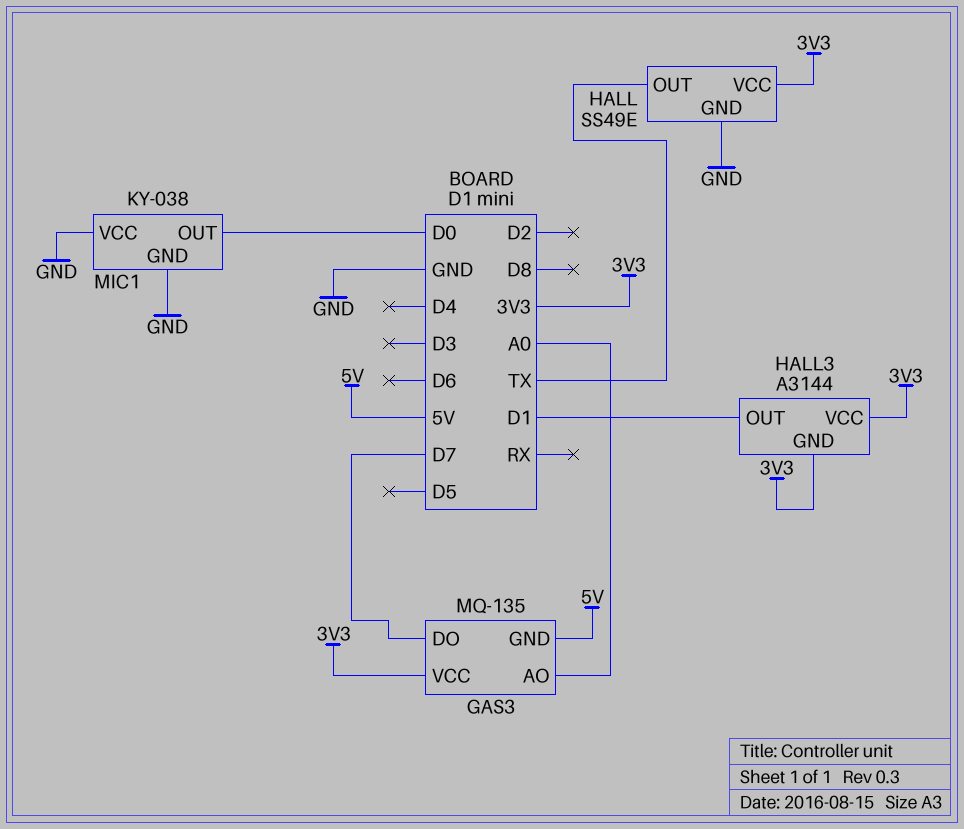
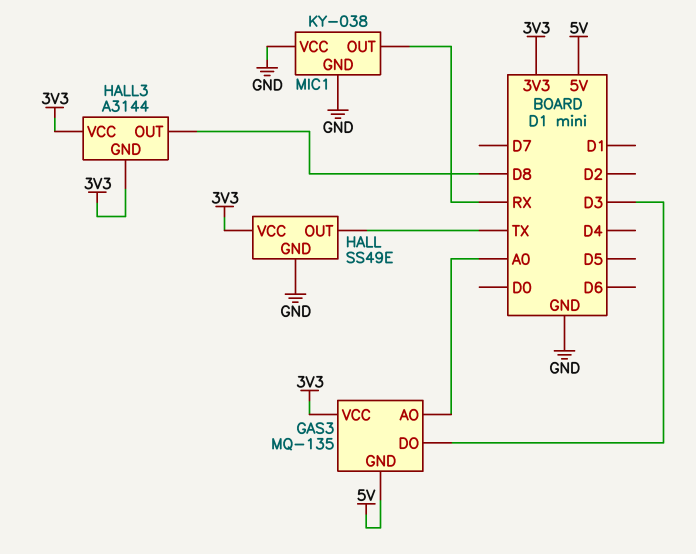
GAS3 pin DO: D7 -> D3
HALL3 pin OUT: D1 -> D8
MIC1 pin OUT: D0 -> RX

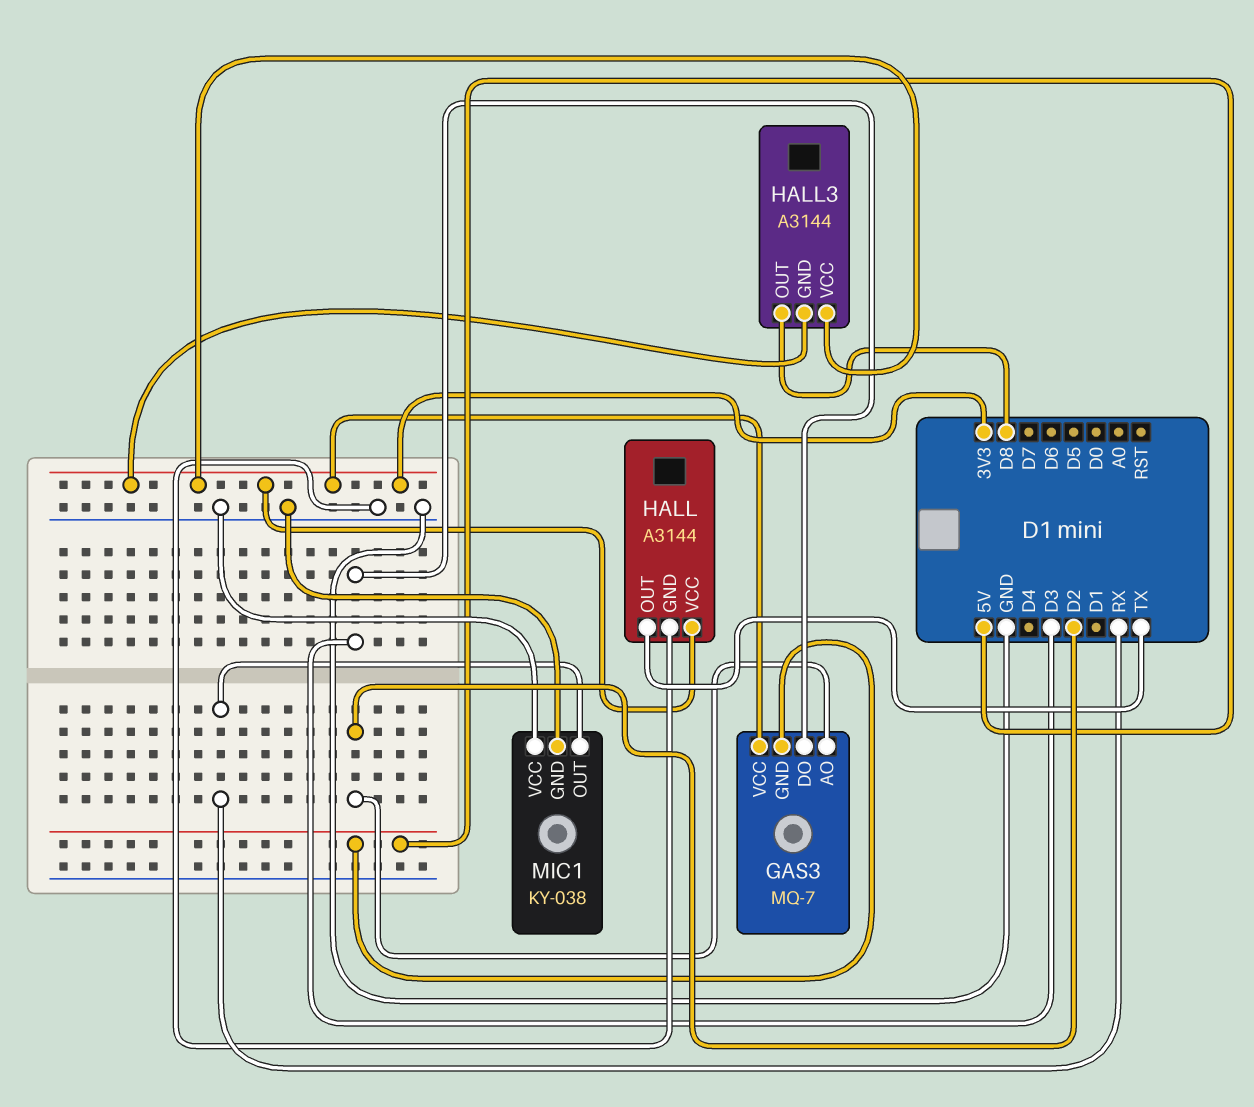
GAS3: MQ-135 -> MQ-7
GAS3 pin AO: A0 -> D2
HALL: SS49E -> A3144

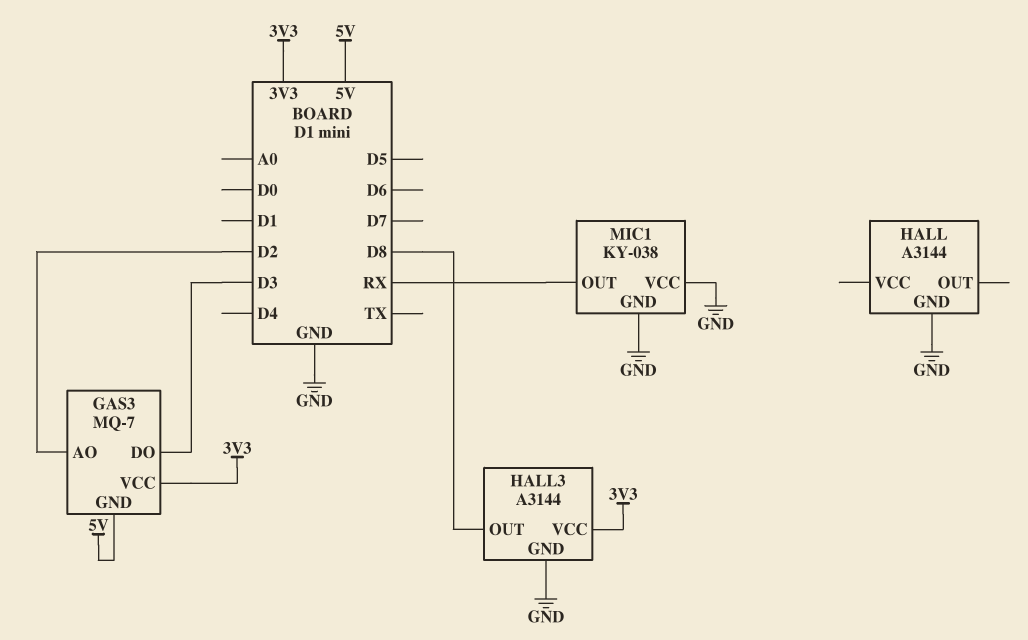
HALL pin OUT: TX -> none
HALL pin VCC: 3V3 -> none
HALL3 pin GND: 3V3 -> GND

